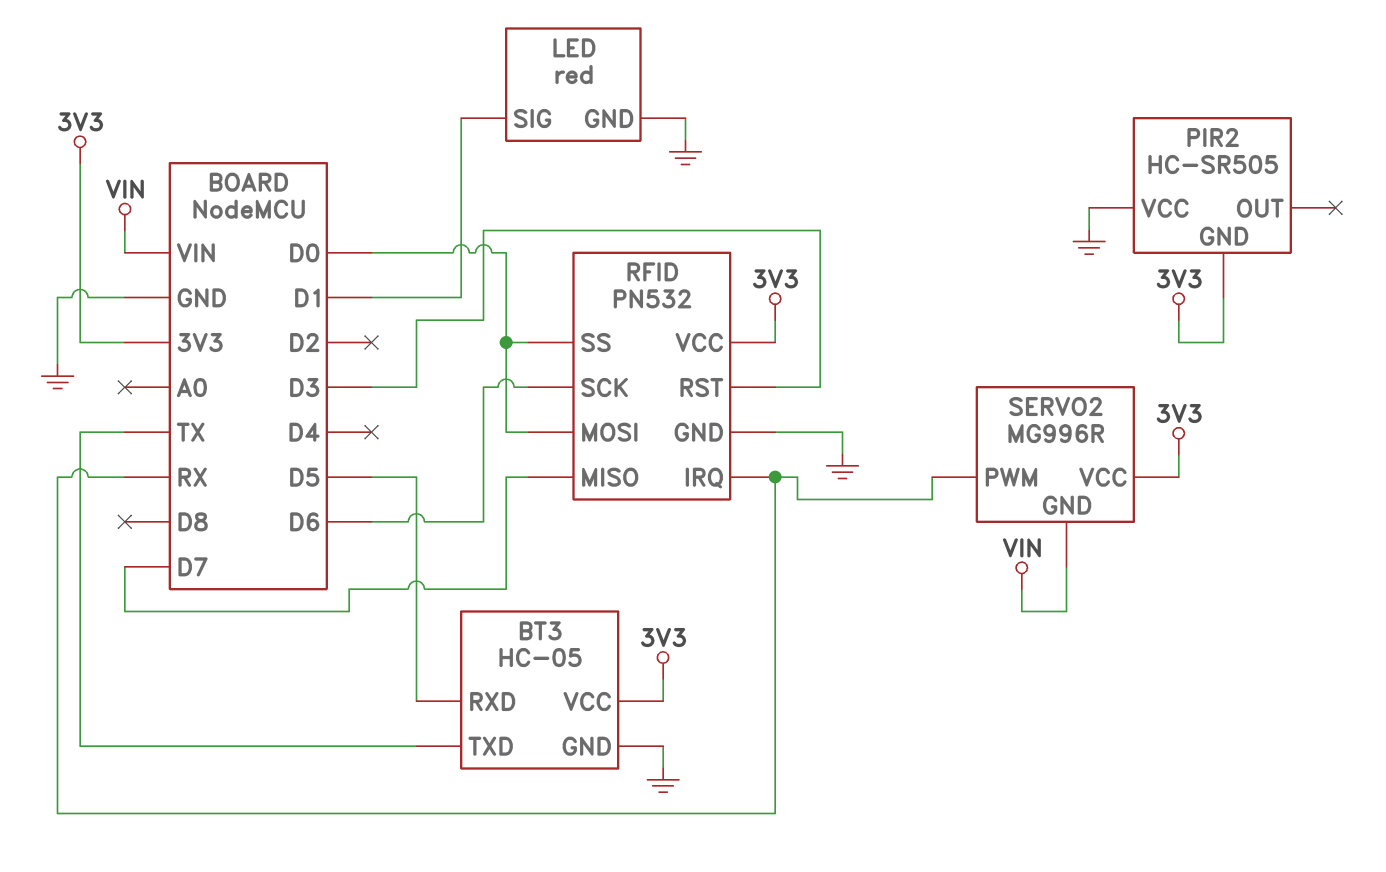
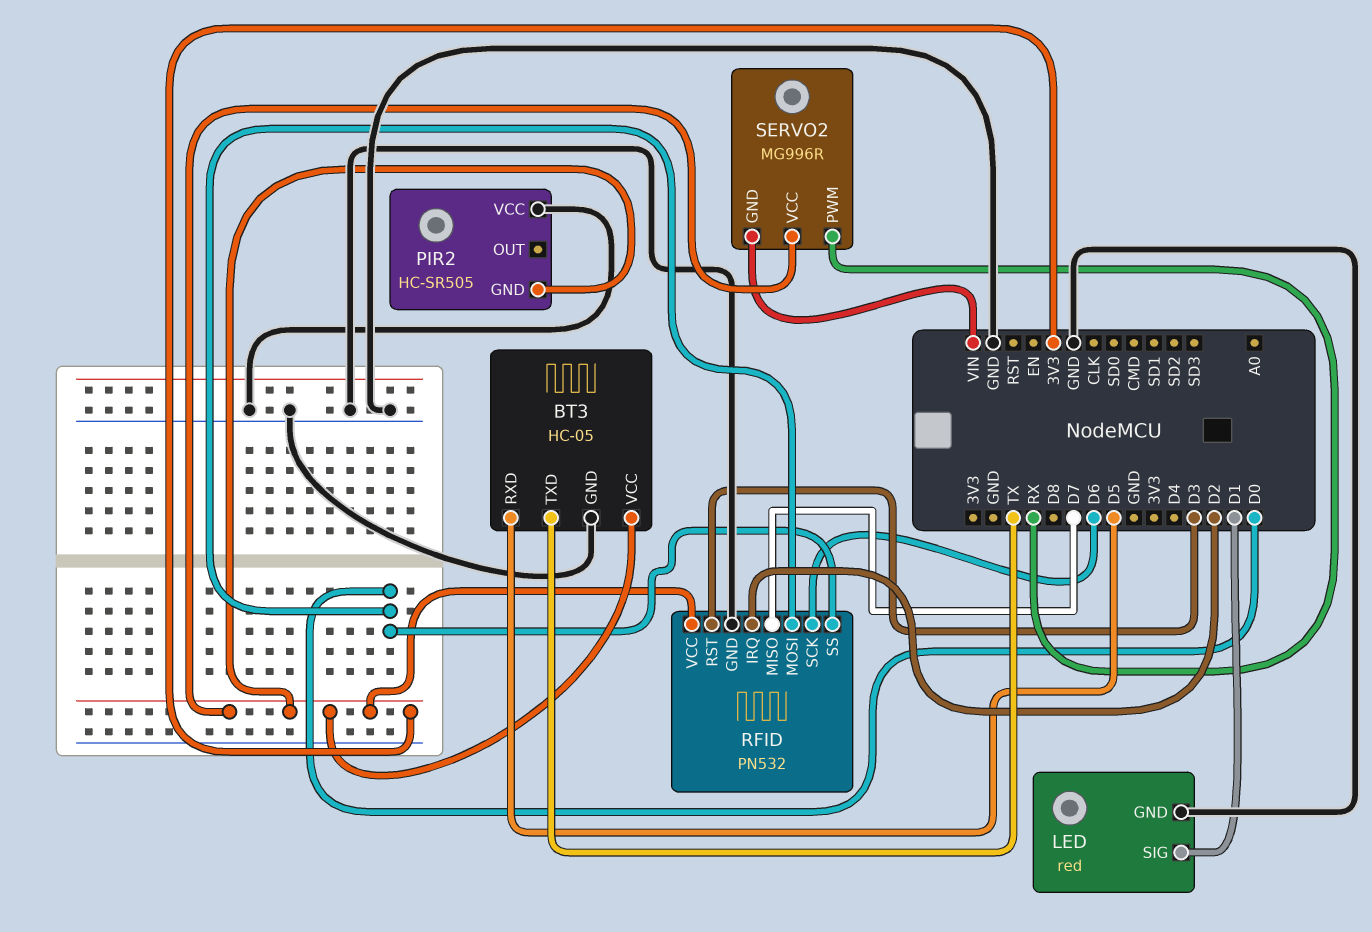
RFID pin IRQ: RX -> D2

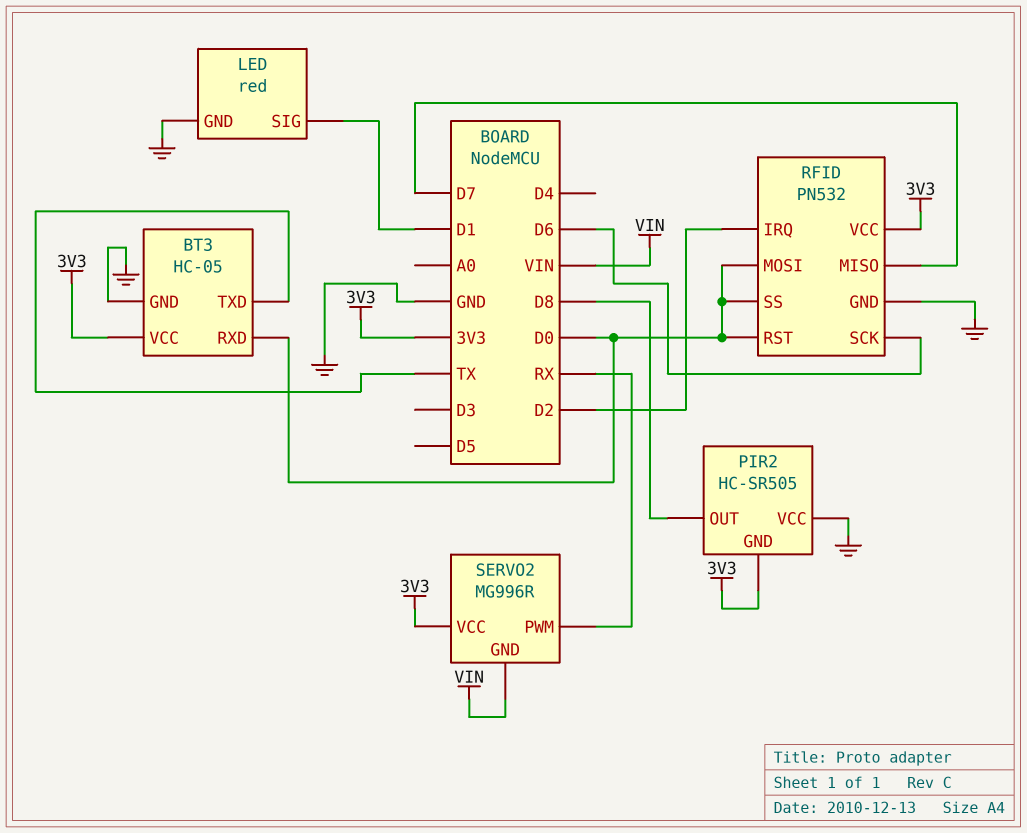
BT3 pin RXD: D5 -> D0
PIR2 pin OUT: none -> D8
RFID pin RST: D3 -> D0

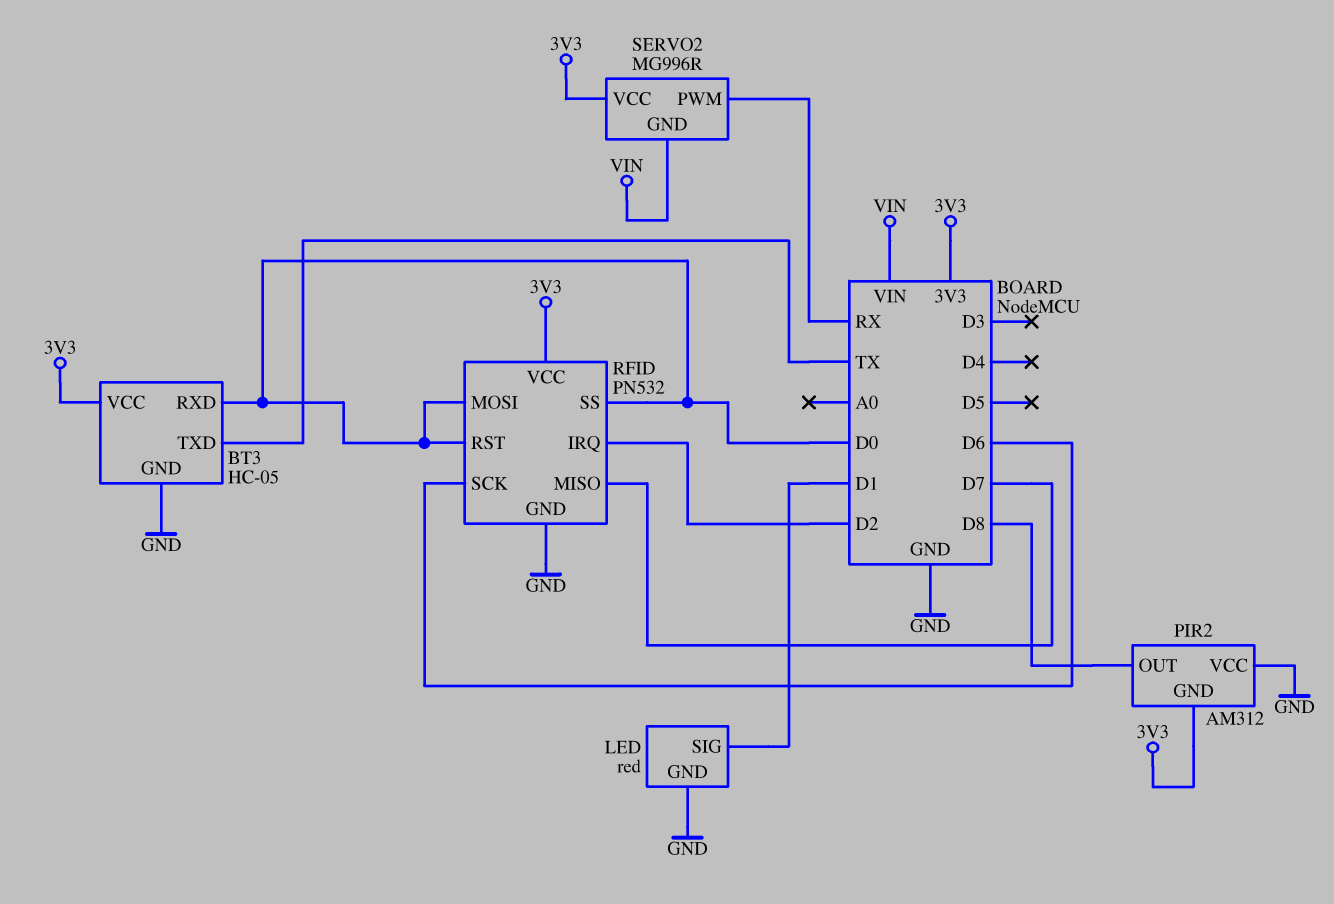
PIR2: HC-SR505 -> AM312

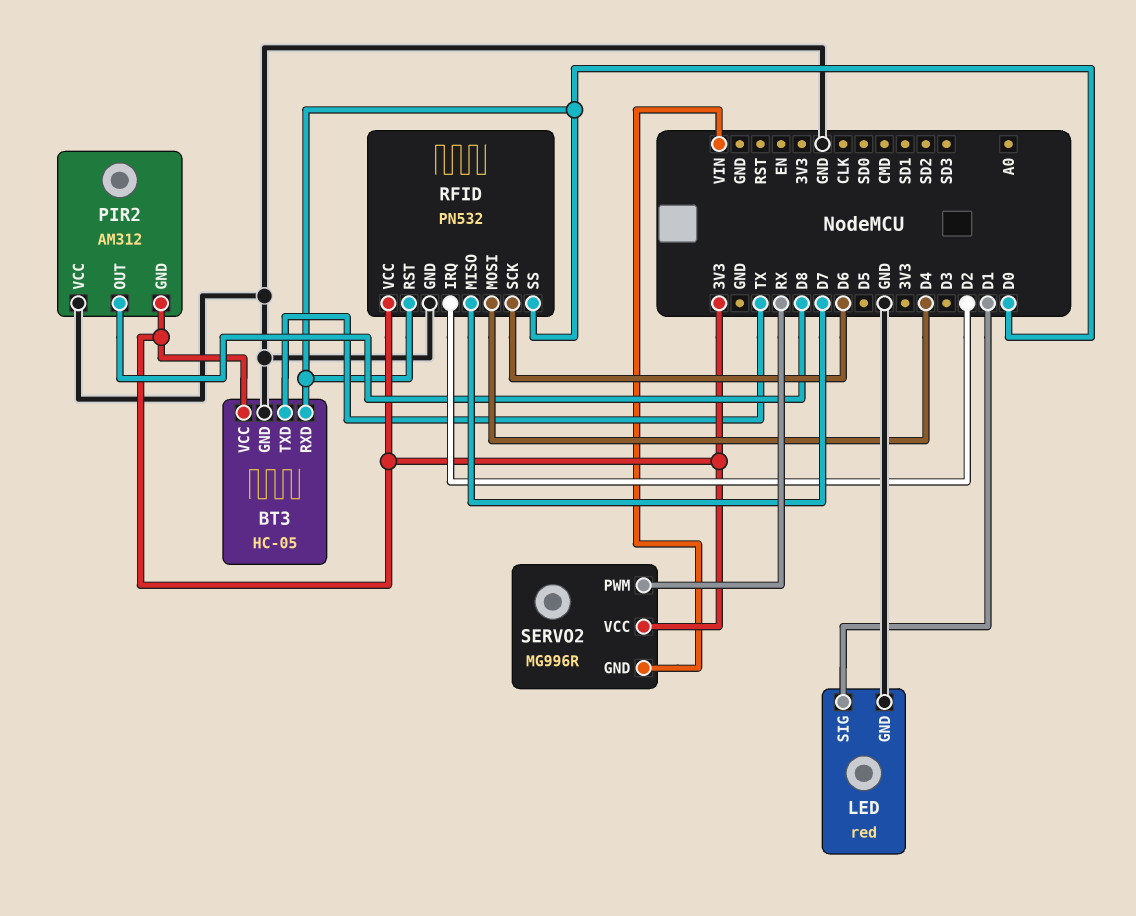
RFID pin MOSI: D0 -> D4

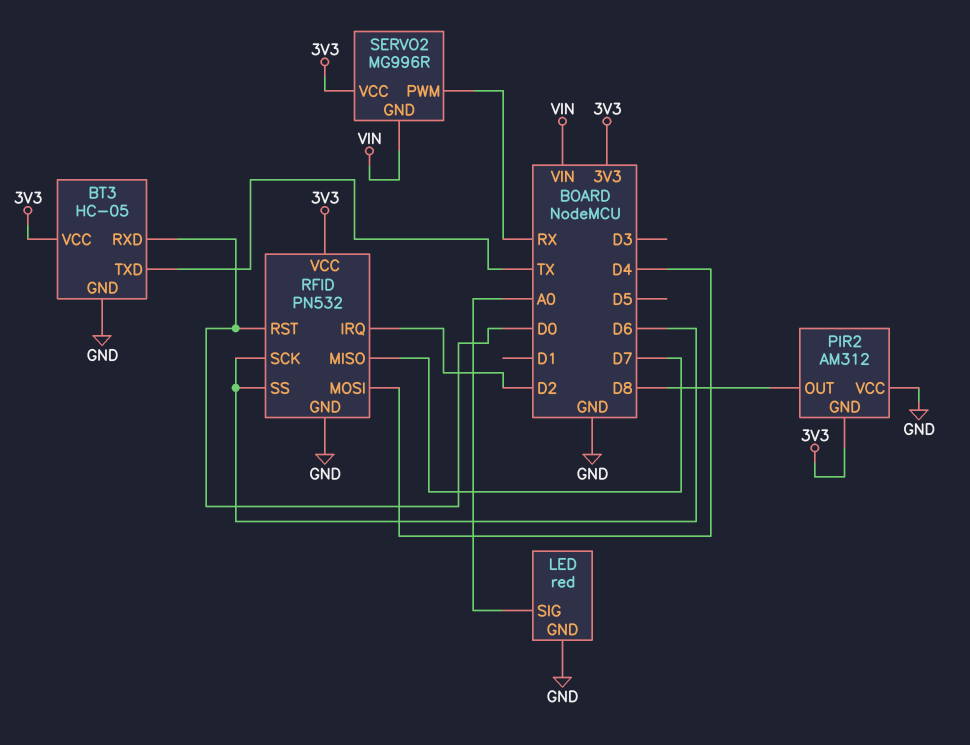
LED pin SIG: D1 -> A0
RFID pin SS: D0 -> D6

